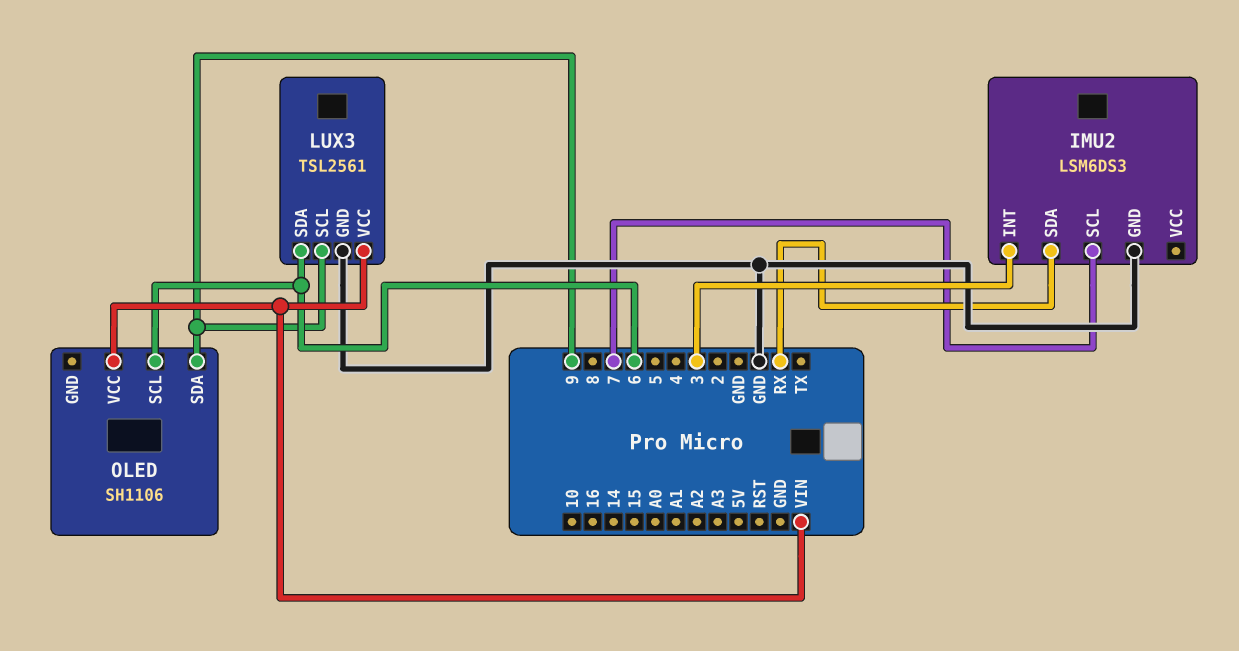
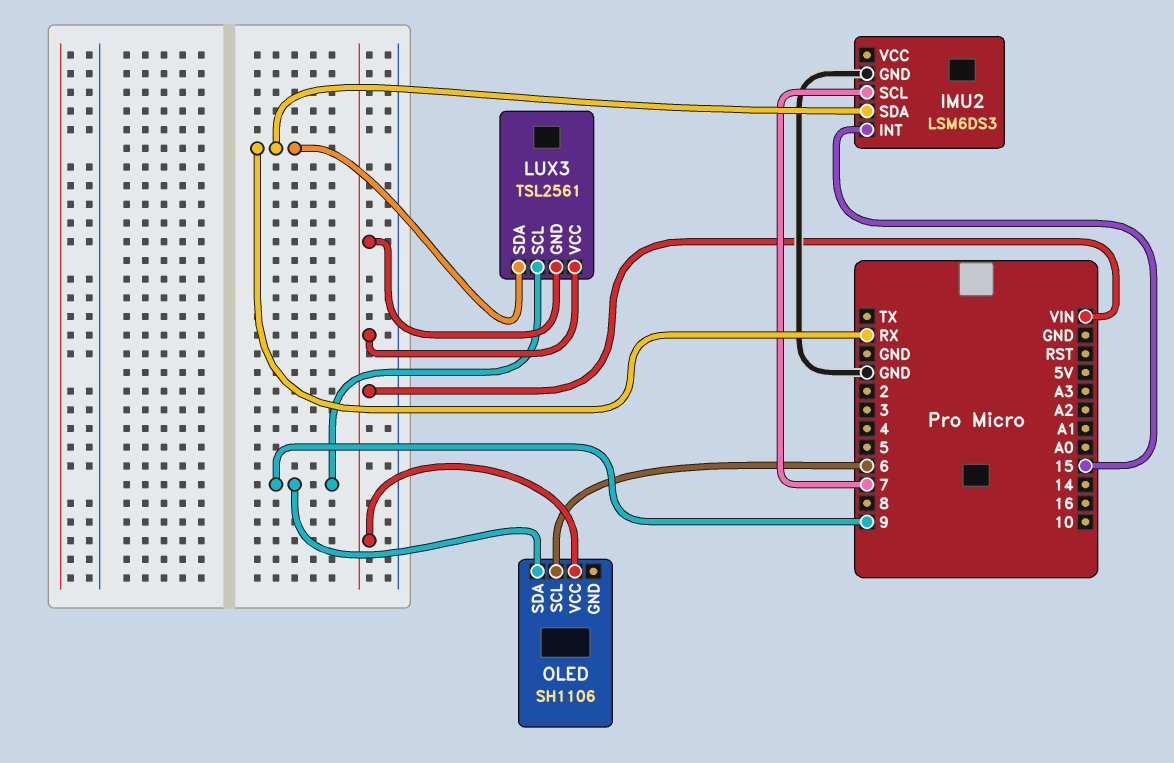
IMU2 pin INT: 3 -> 15
LUX3 pin GND: GND -> VIN
LUX3 pin SDA: 6 -> RX

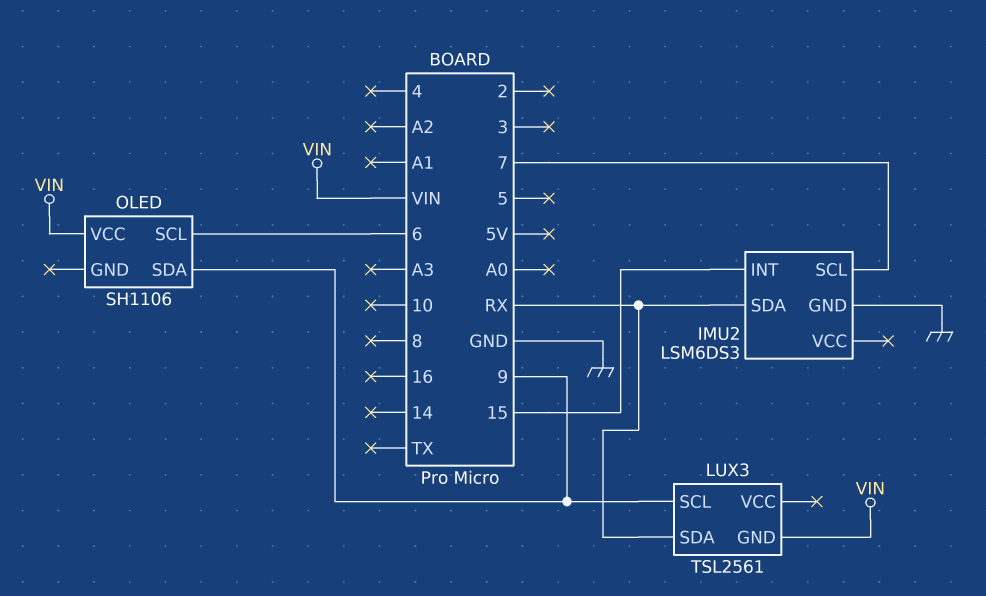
LUX3 pin VCC: VIN -> none

